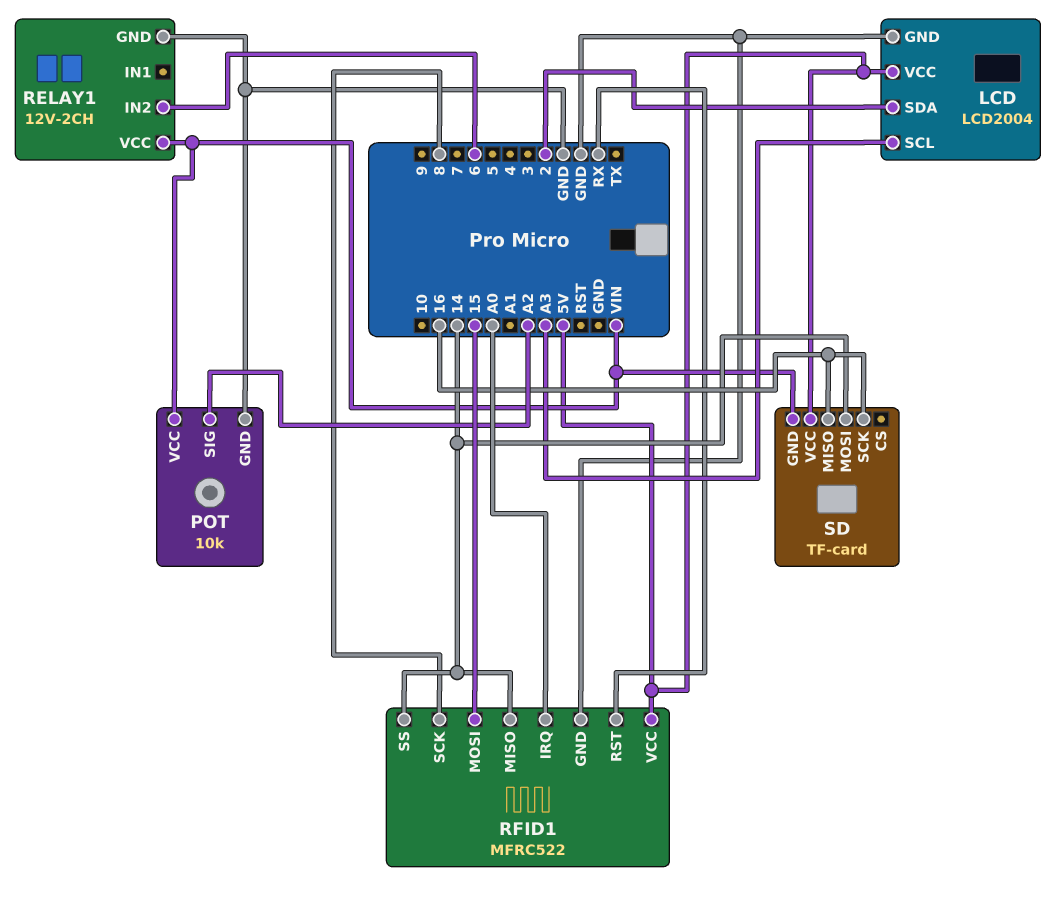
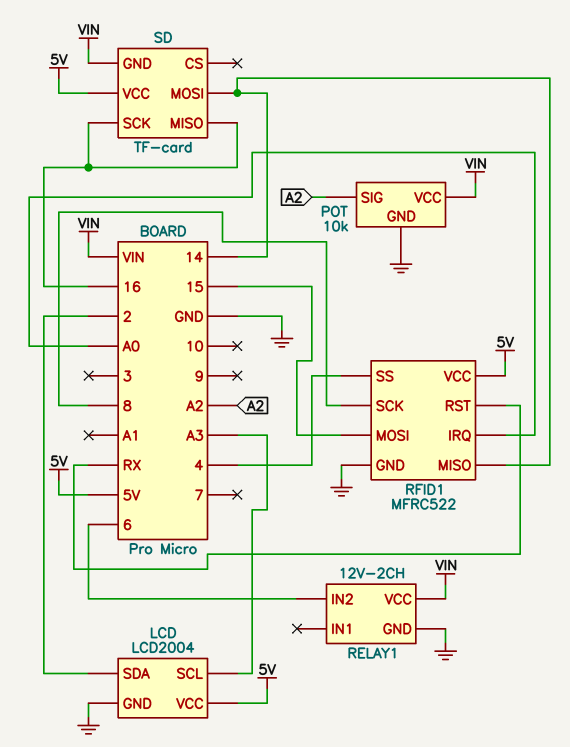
RFID1 pin SS: 14 -> 4

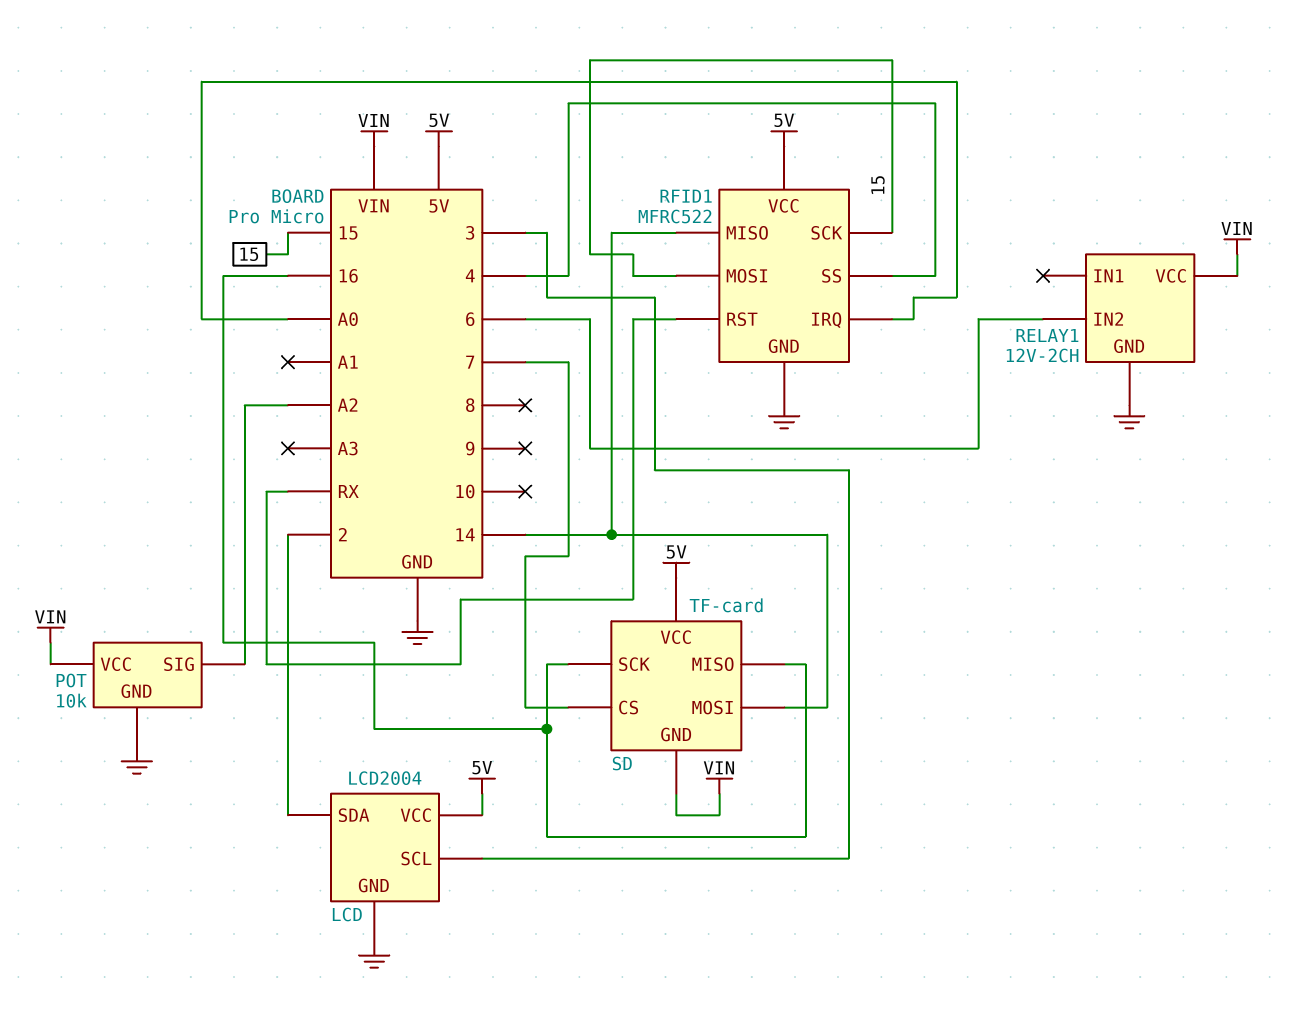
LCD pin SCL: A3 -> 3
RFID1 pin SCK: 8 -> 15
SD pin CS: none -> 7

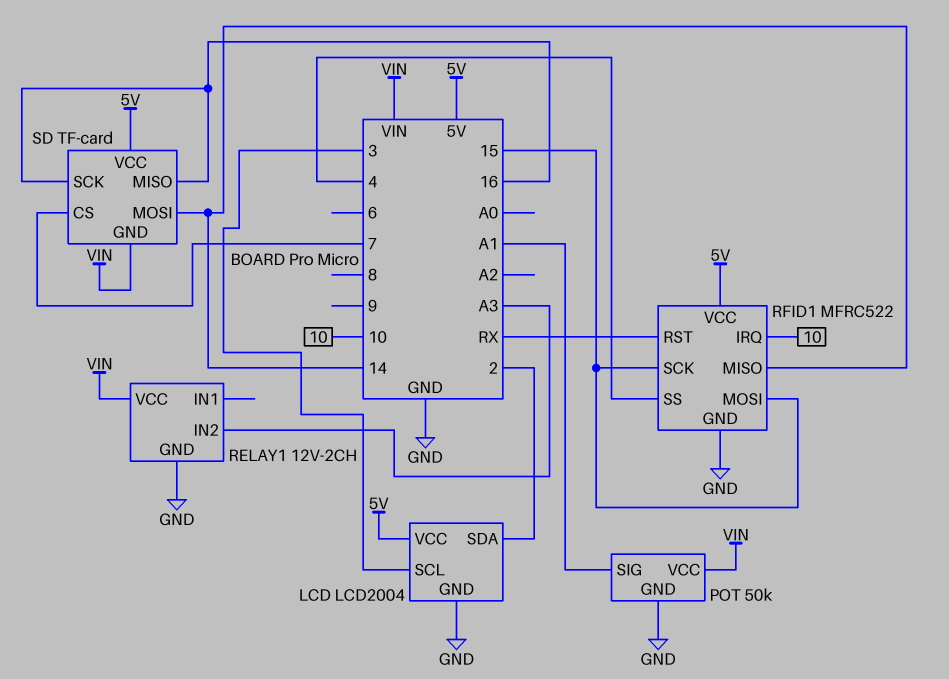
POT: 10k -> 50k
POT pin SIG: A2 -> A1
RELAY1 pin IN2: 6 -> A3
RFID1 pin IRQ: A0 -> 10

